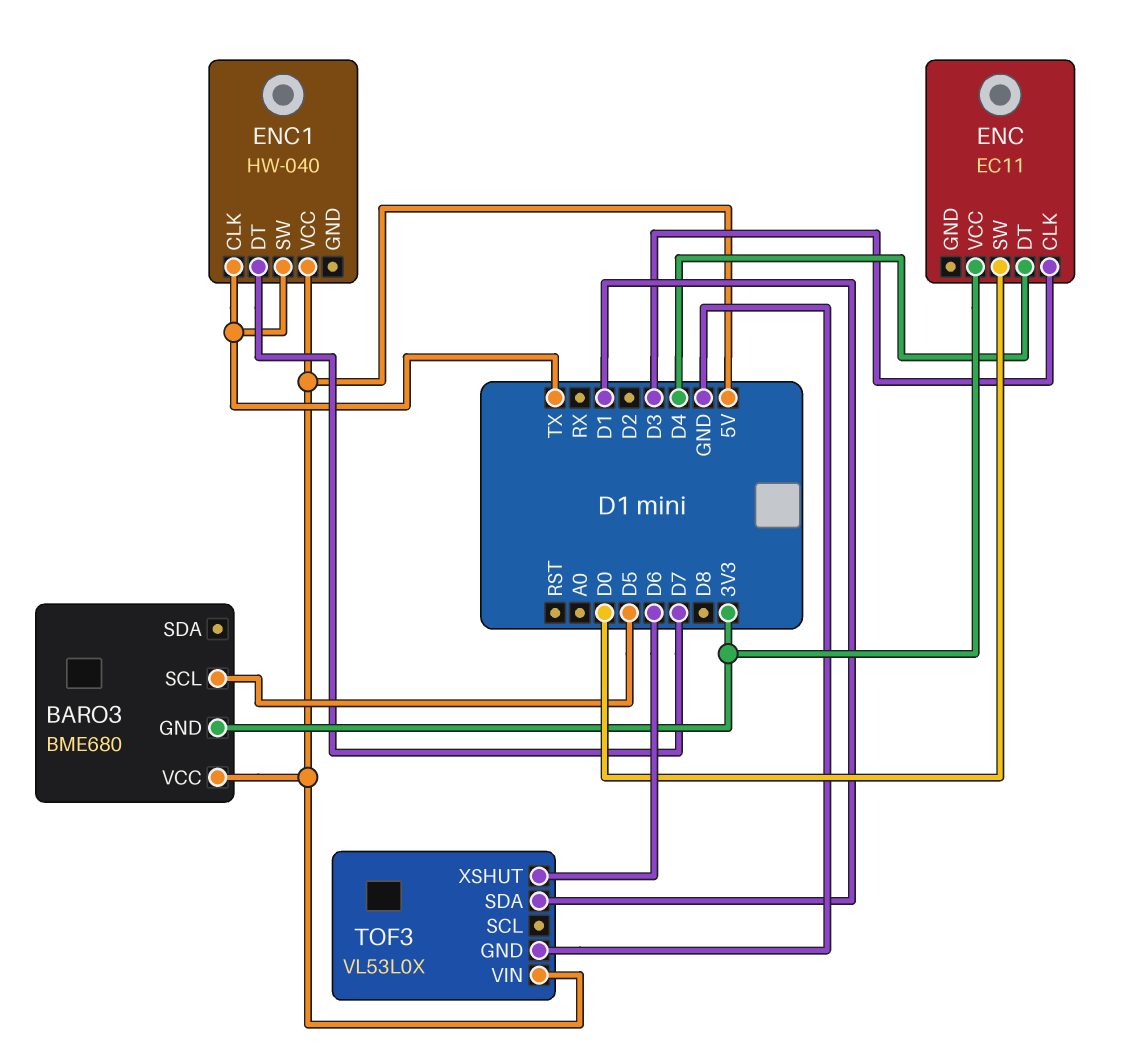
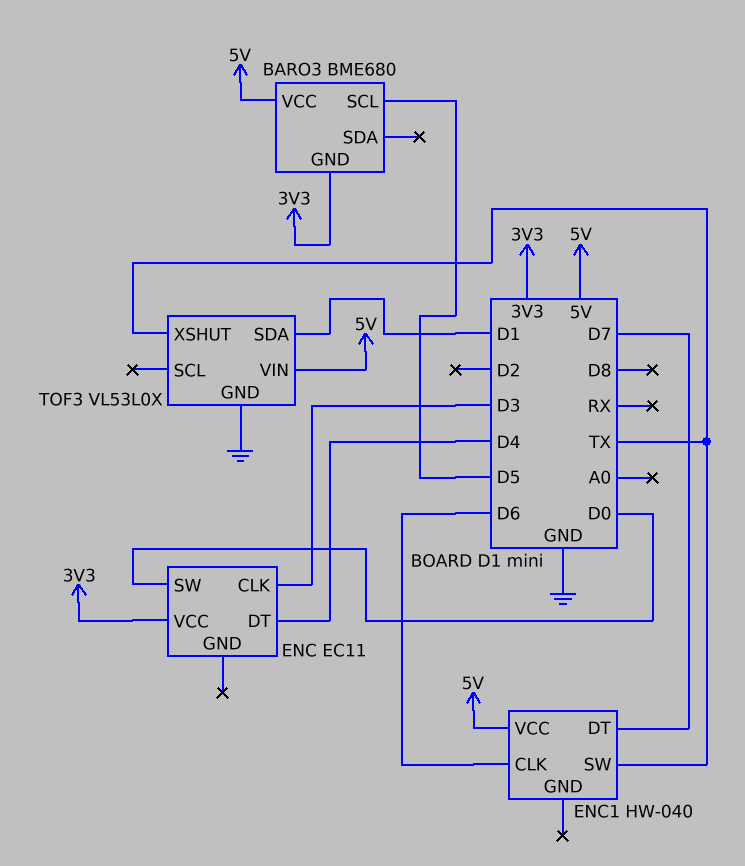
ENC1 pin CLK: TX -> D6
TOF3 pin XSHUT: D6 -> TX

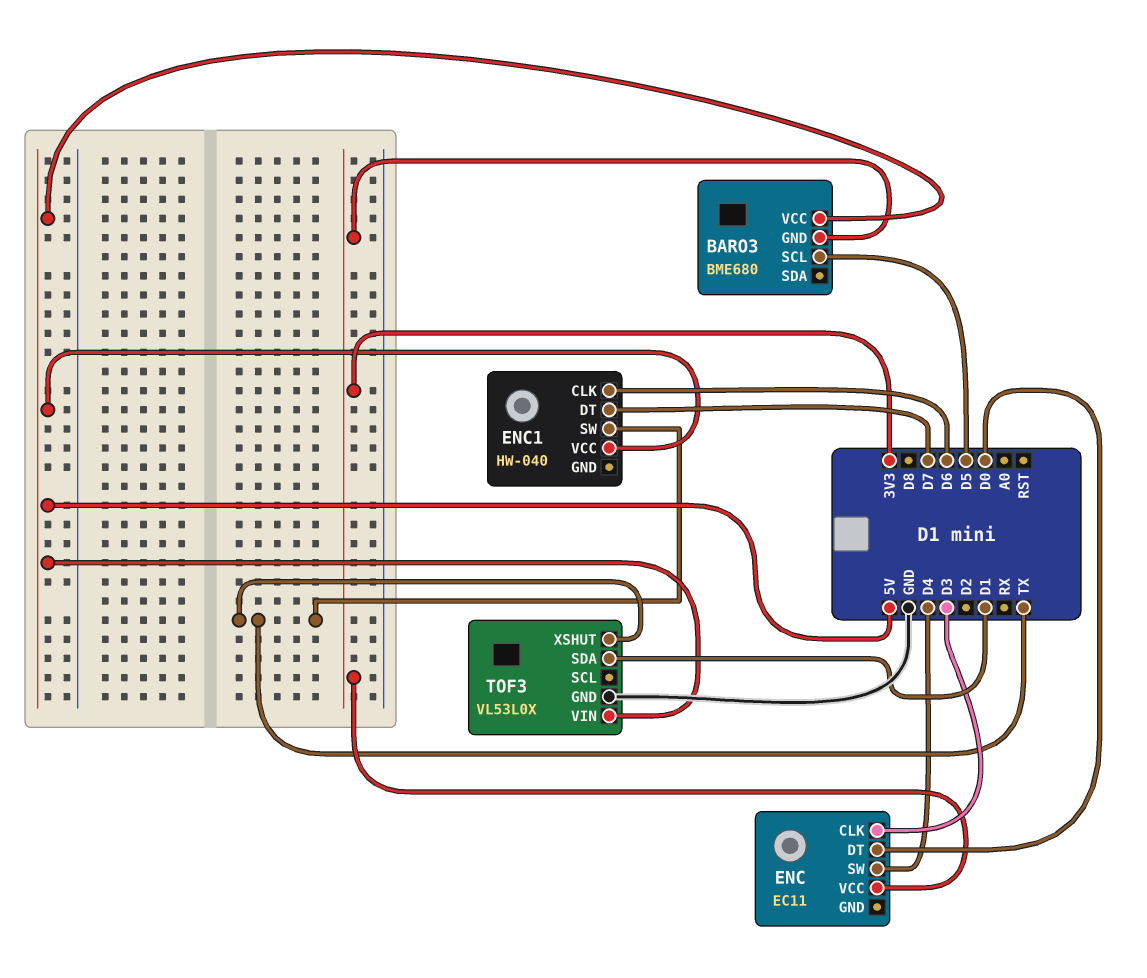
ENC pin DT: D4 -> D0
ENC pin SW: D0 -> D4

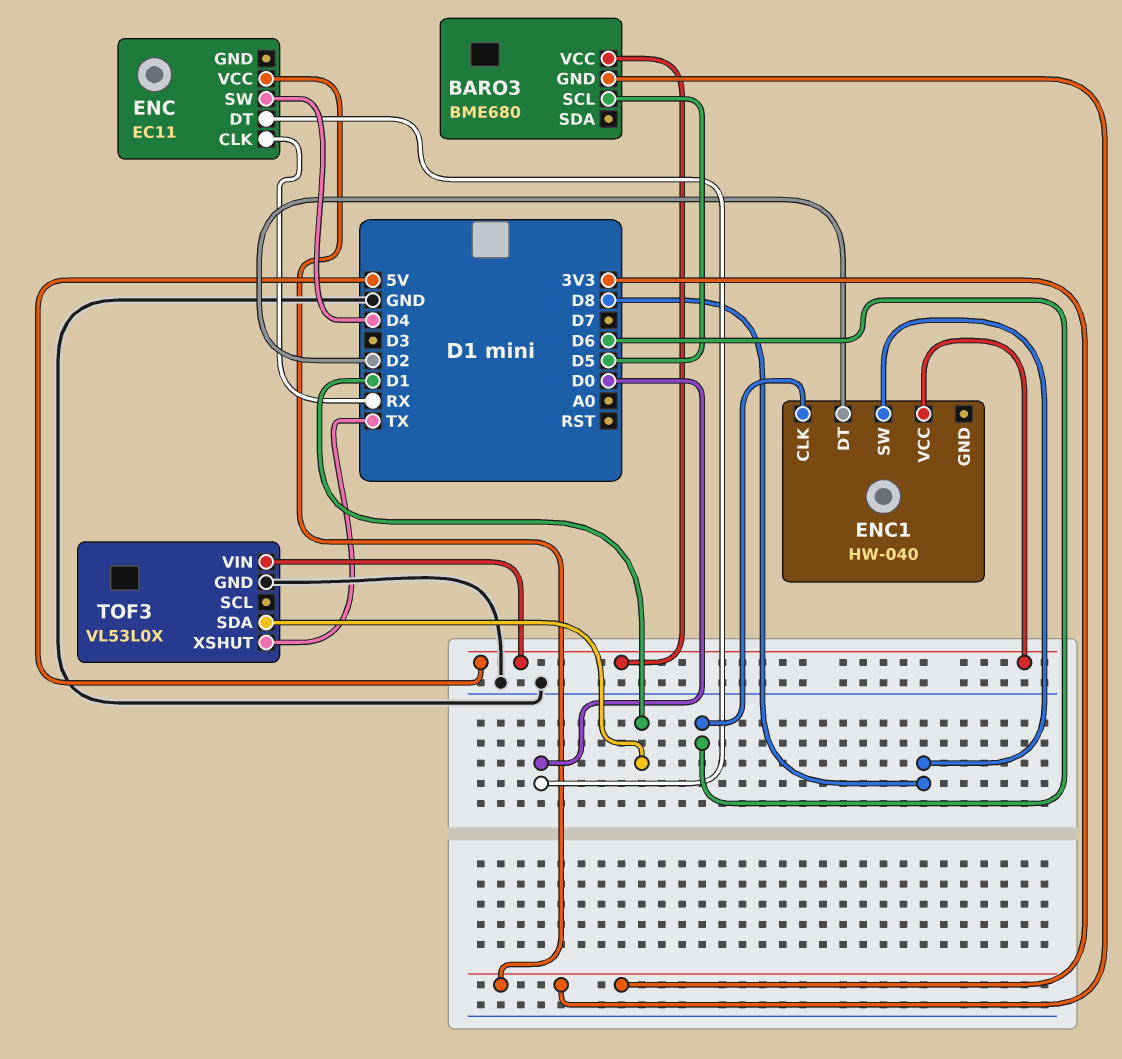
ENC pin CLK: D3 -> RX
ENC1 pin DT: D7 -> D2
ENC1 pin SW: TX -> D8

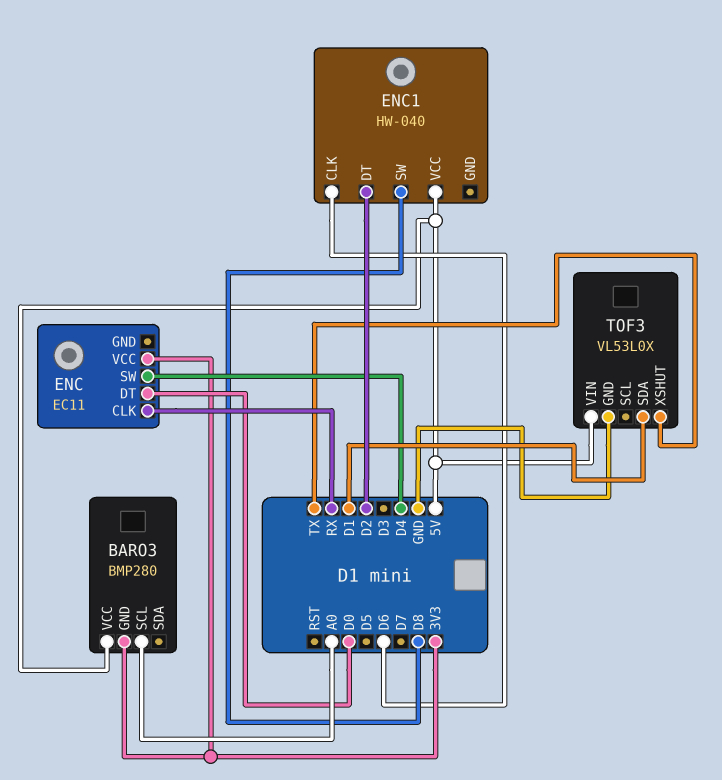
BARO3: BME680 -> BMP280
BARO3 pin SCL: D5 -> A0

